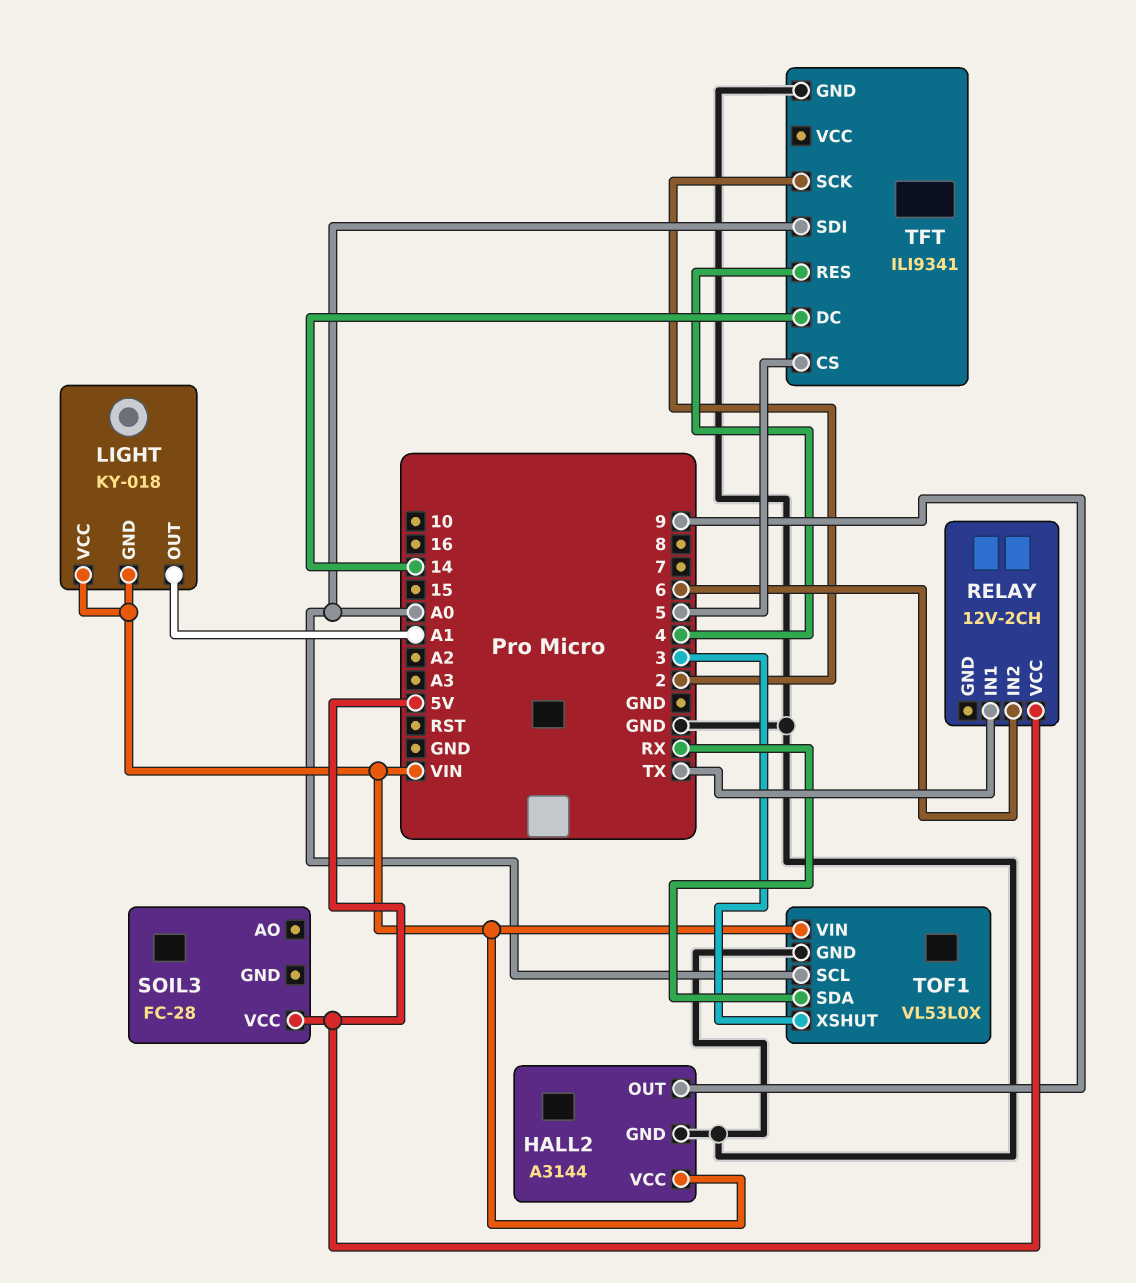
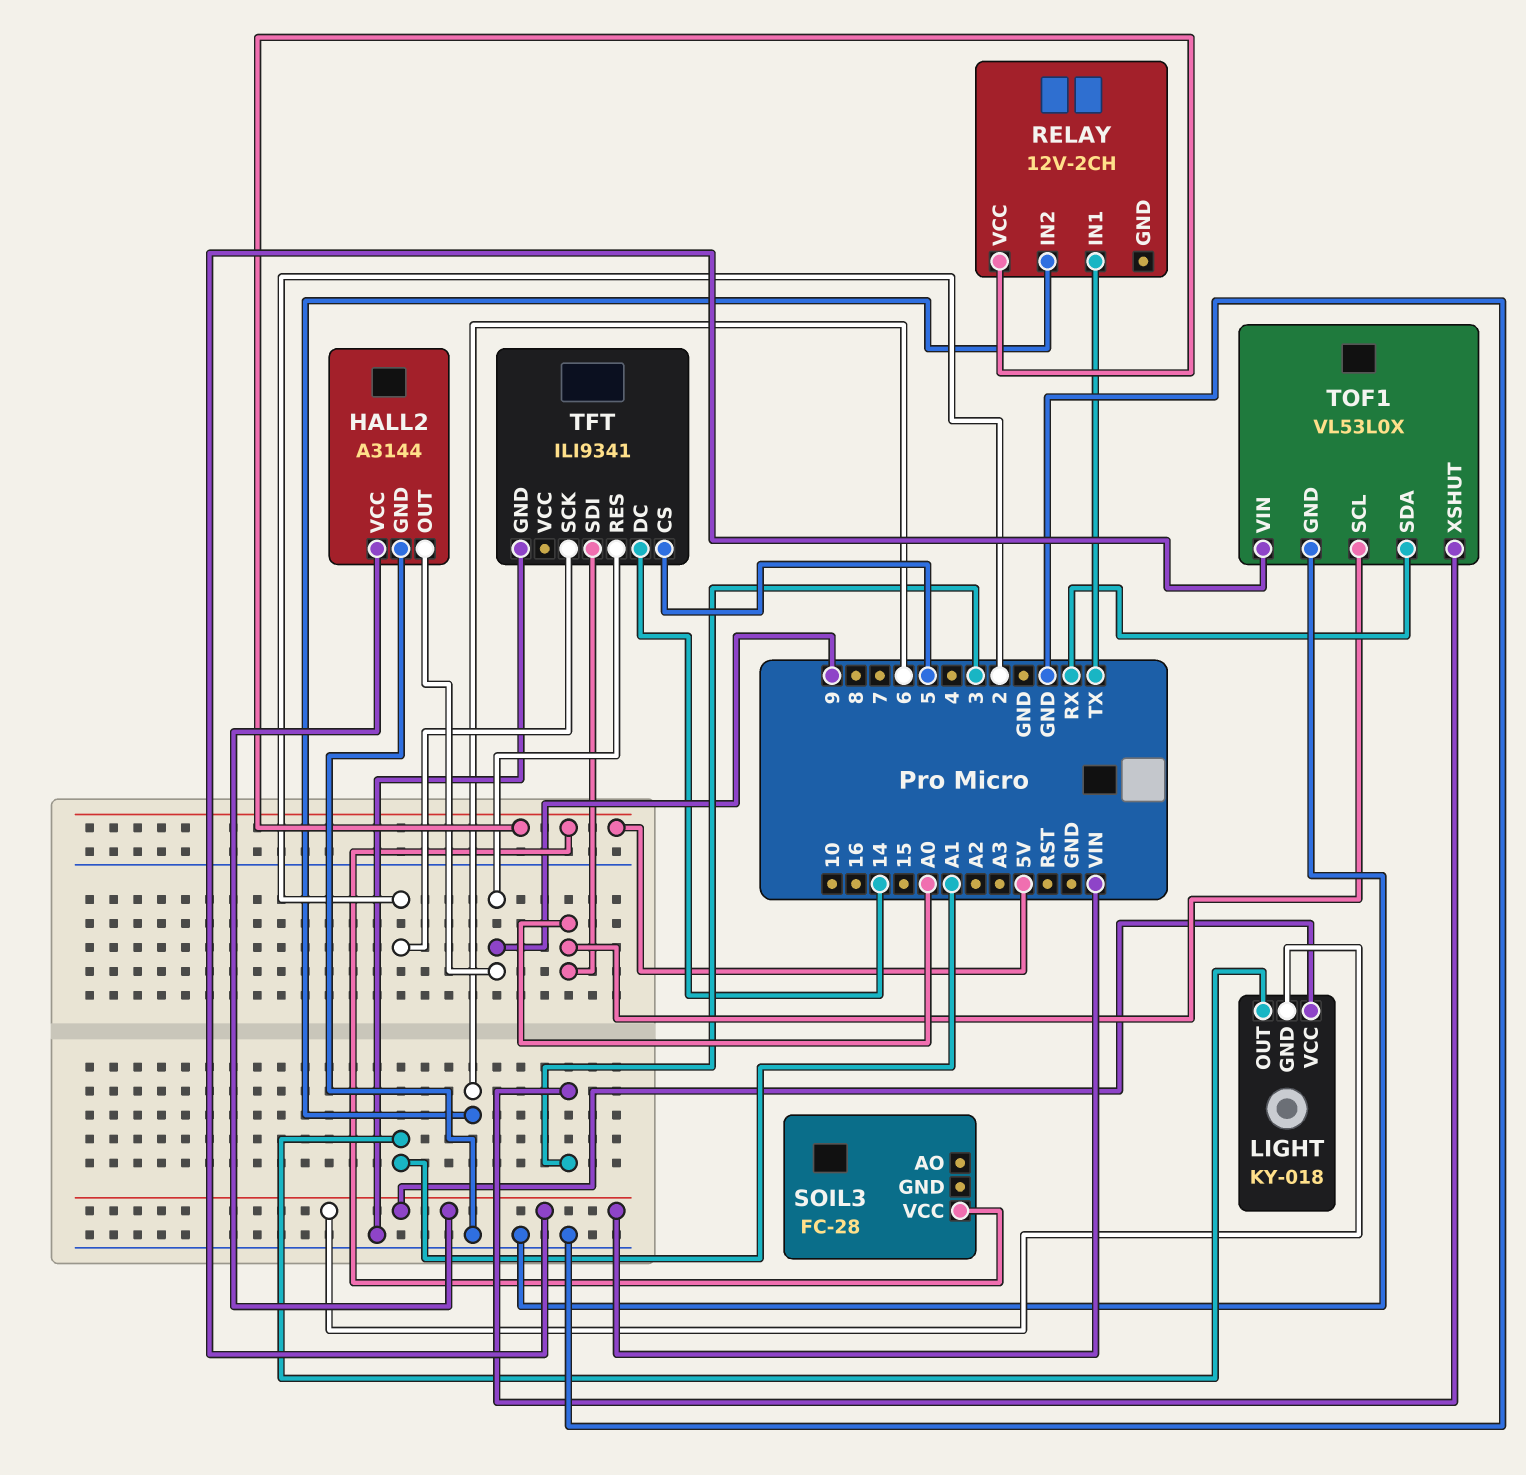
TFT pin RES: 4 -> 9

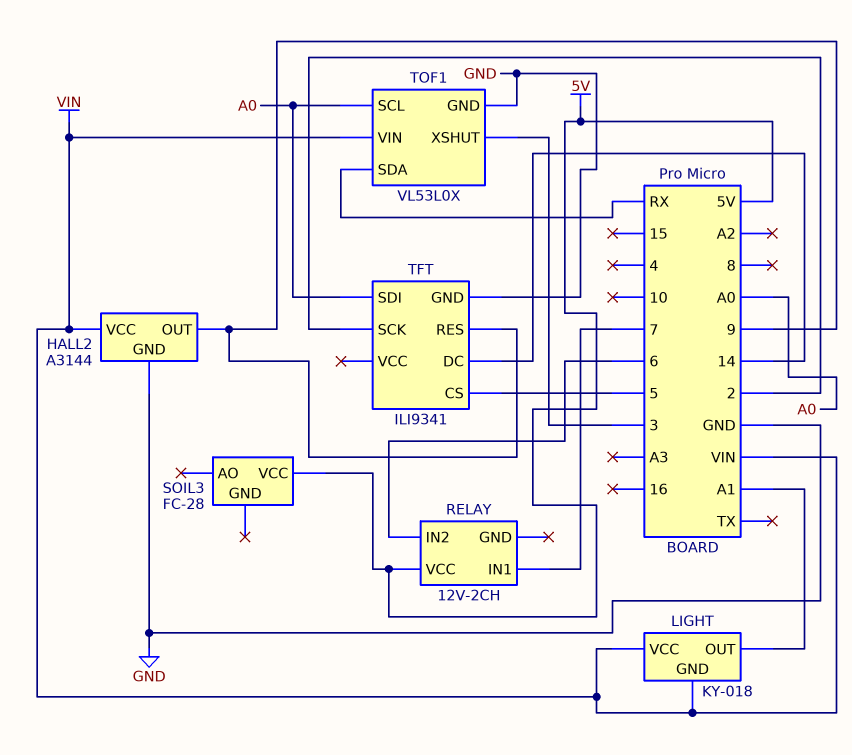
RELAY pin IN1: TX -> 7

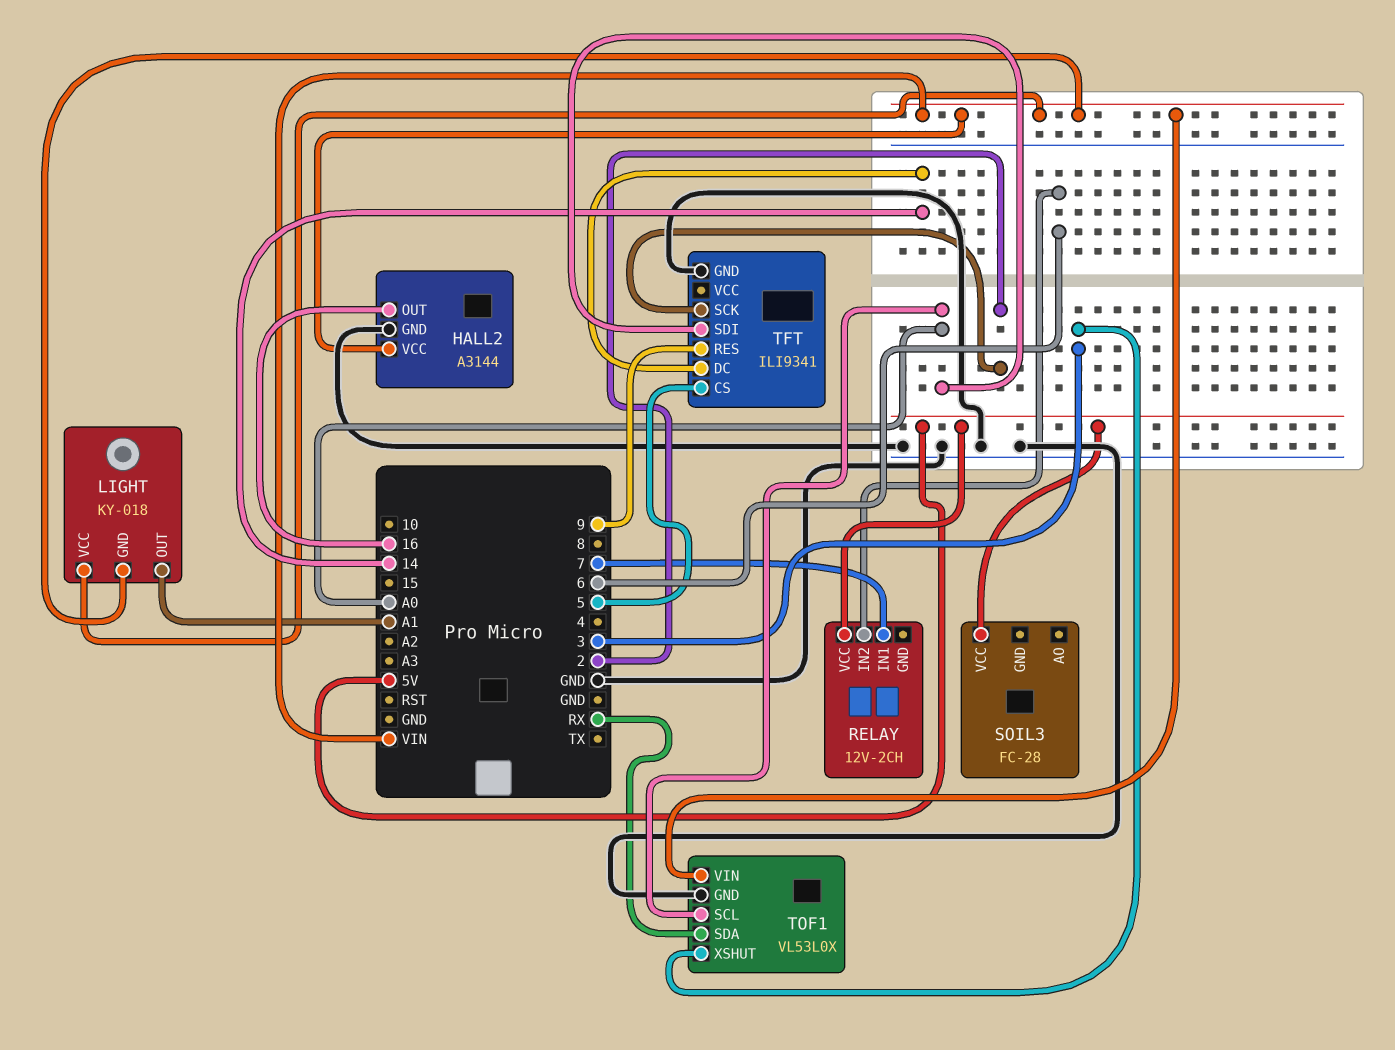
HALL2 pin OUT: 9 -> 16

